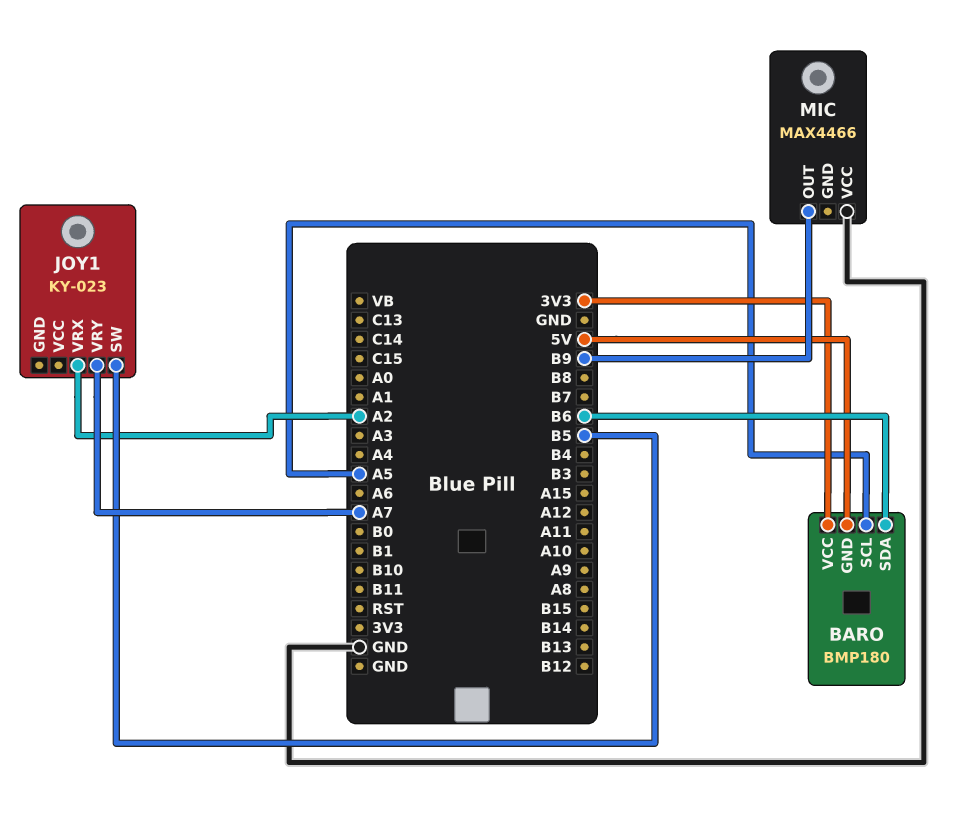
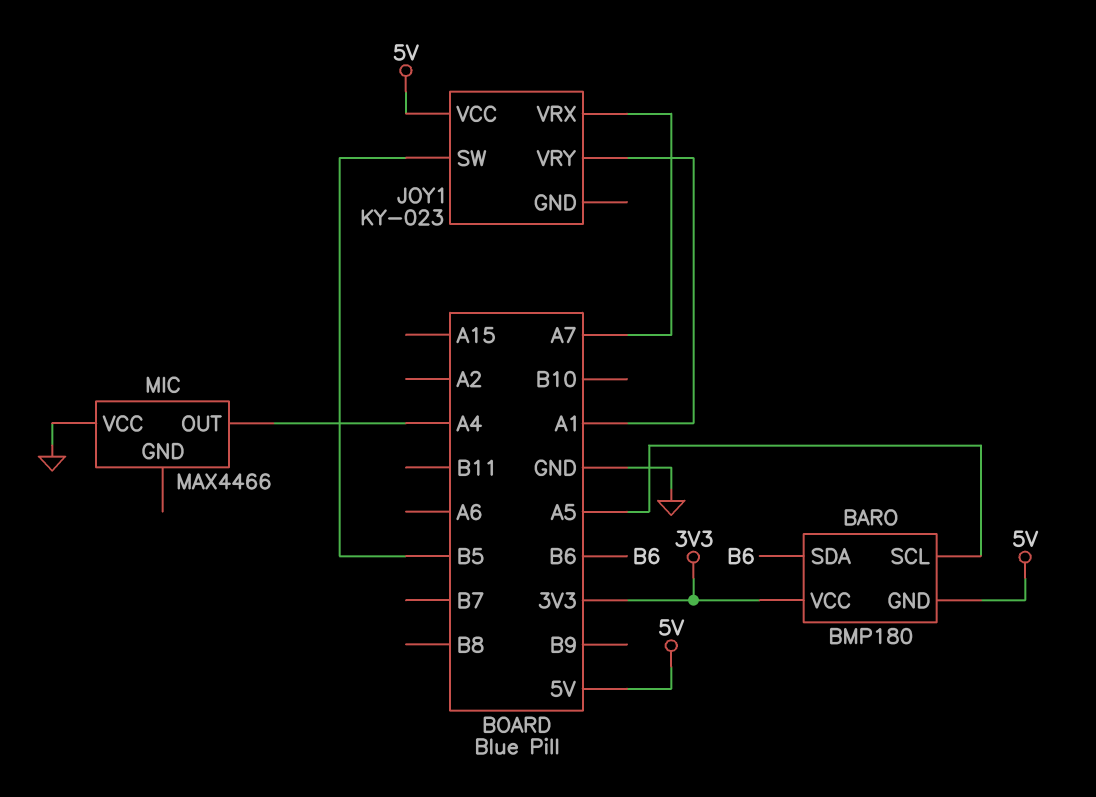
JOY1 pin VCC: none -> 5V
JOY1 pin VRX: A2 -> A7
JOY1 pin VRY: A7 -> A1
MIC pin OUT: B9 -> A4

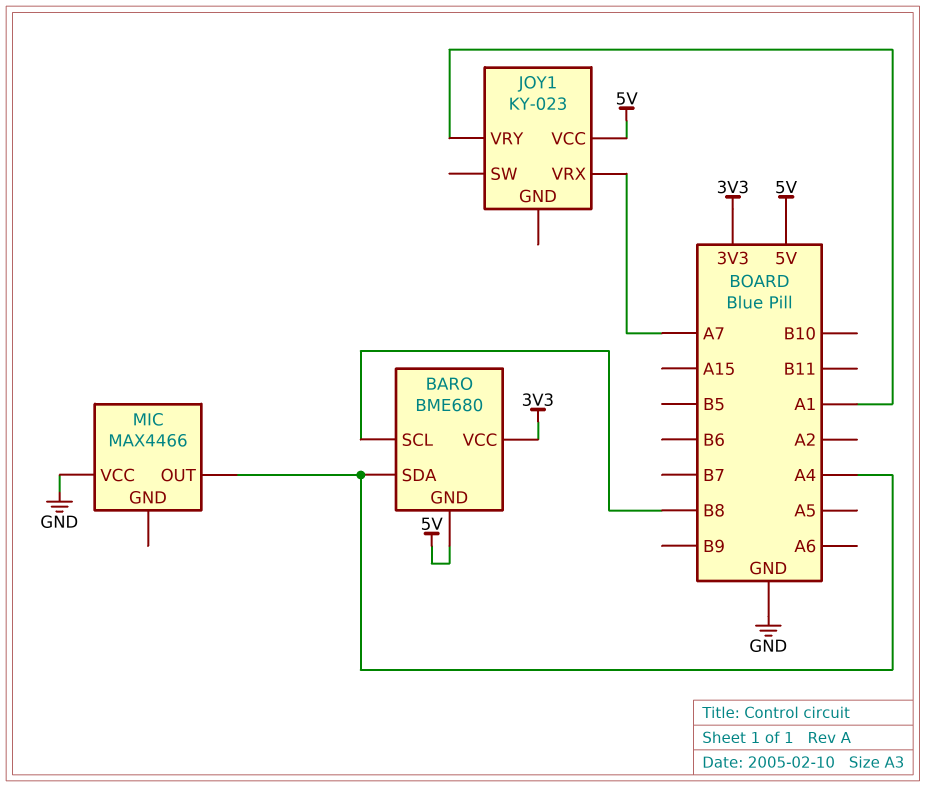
BARO: BMP180 -> BME680
BARO pin SCL: A5 -> B8
BARO pin SDA: B6 -> A4
JOY1 pin SW: B5 -> none

